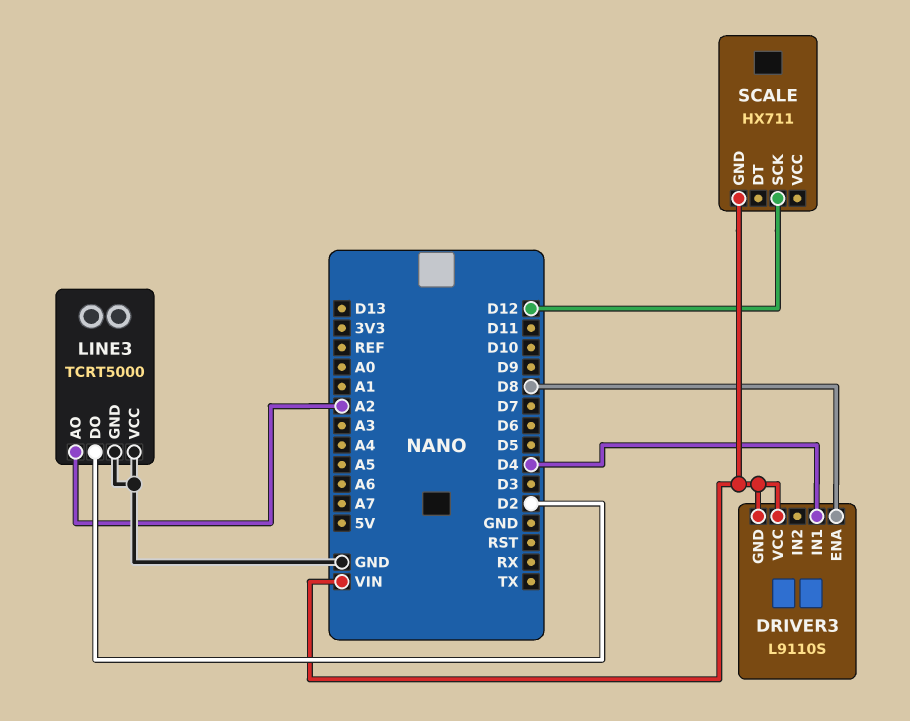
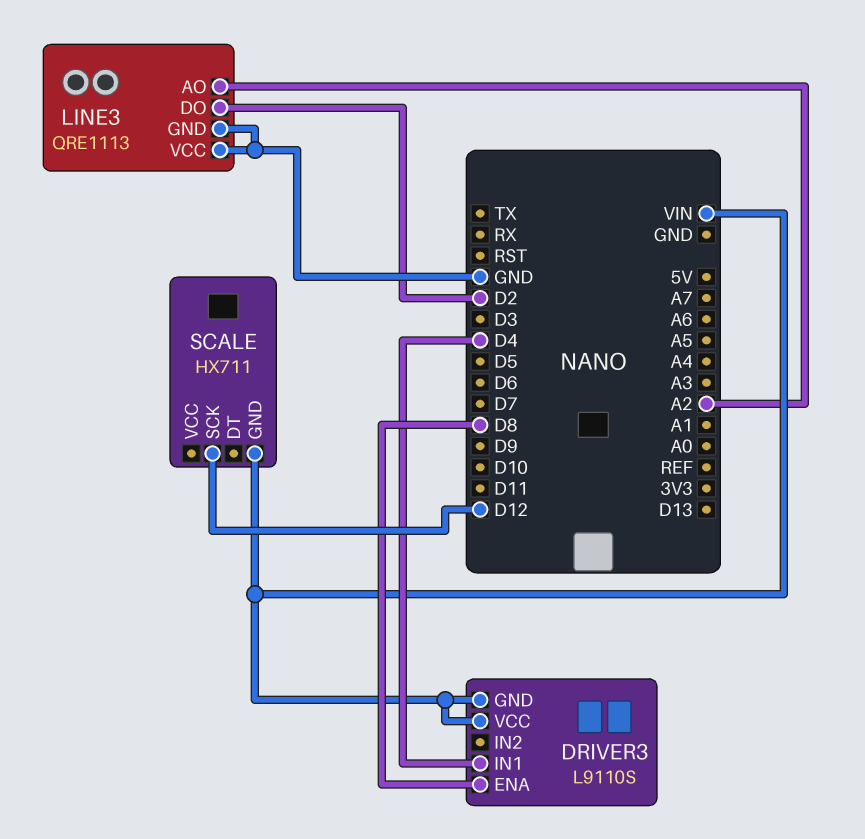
LINE3: TCRT5000 -> QRE1113

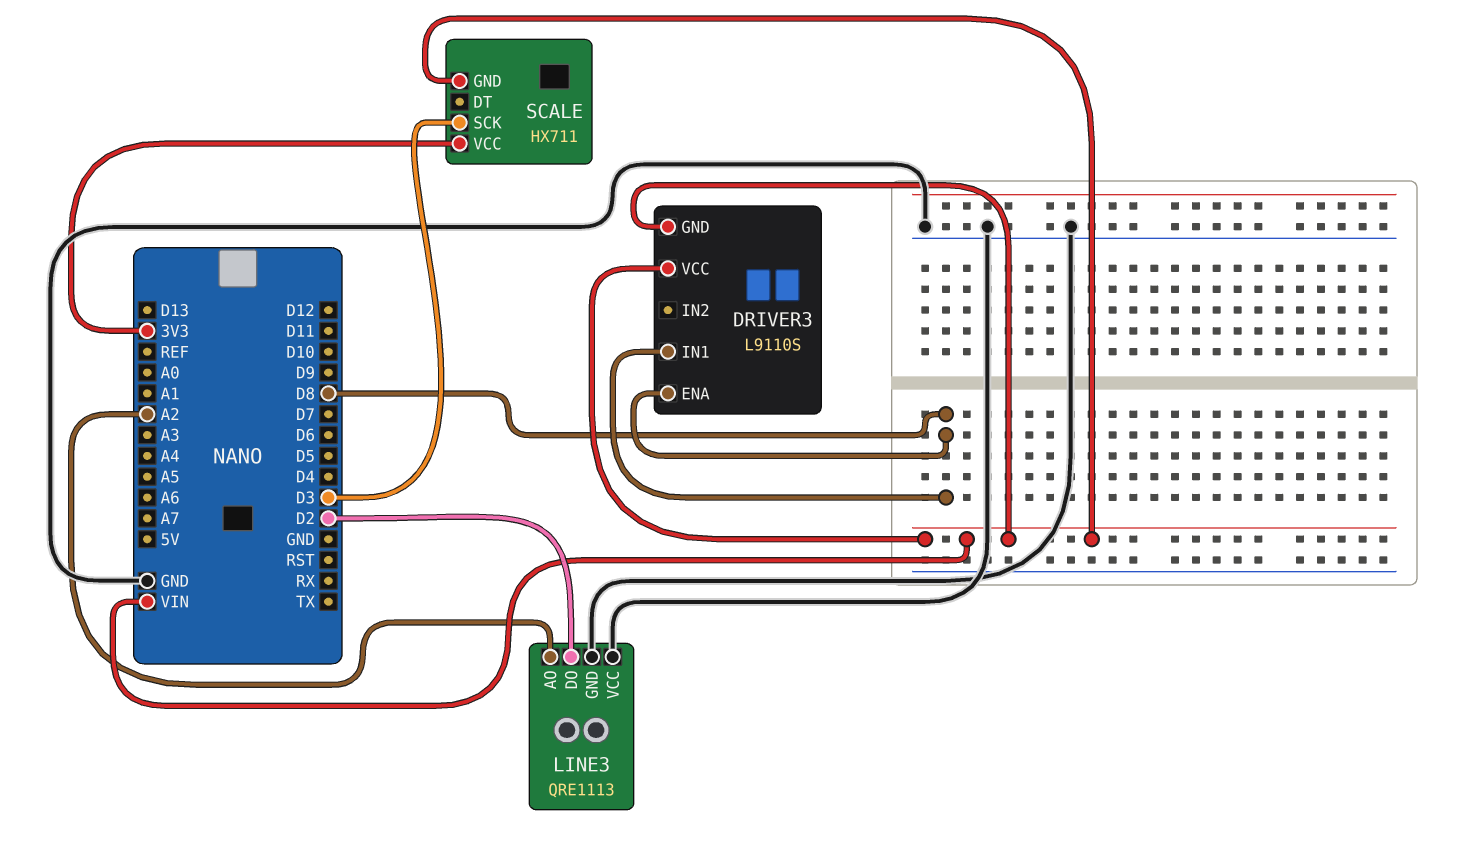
DRIVER3 pin IN1: D4 -> D8
SCALE pin SCK: D12 -> D3
SCALE pin VCC: none -> 3V3

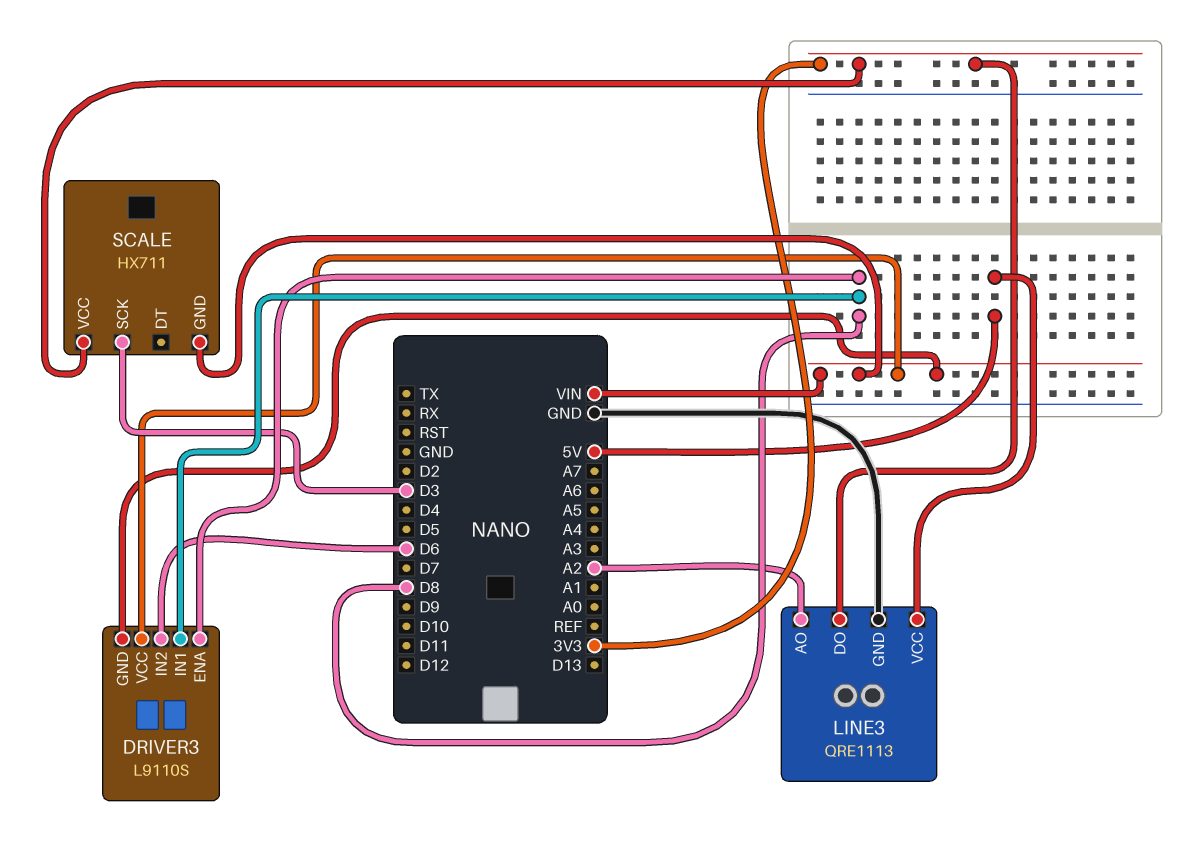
DRIVER3 pin IN2: none -> D6
LINE3 pin DO: D2 -> 3V3
LINE3 pin VCC: GND -> 5V

